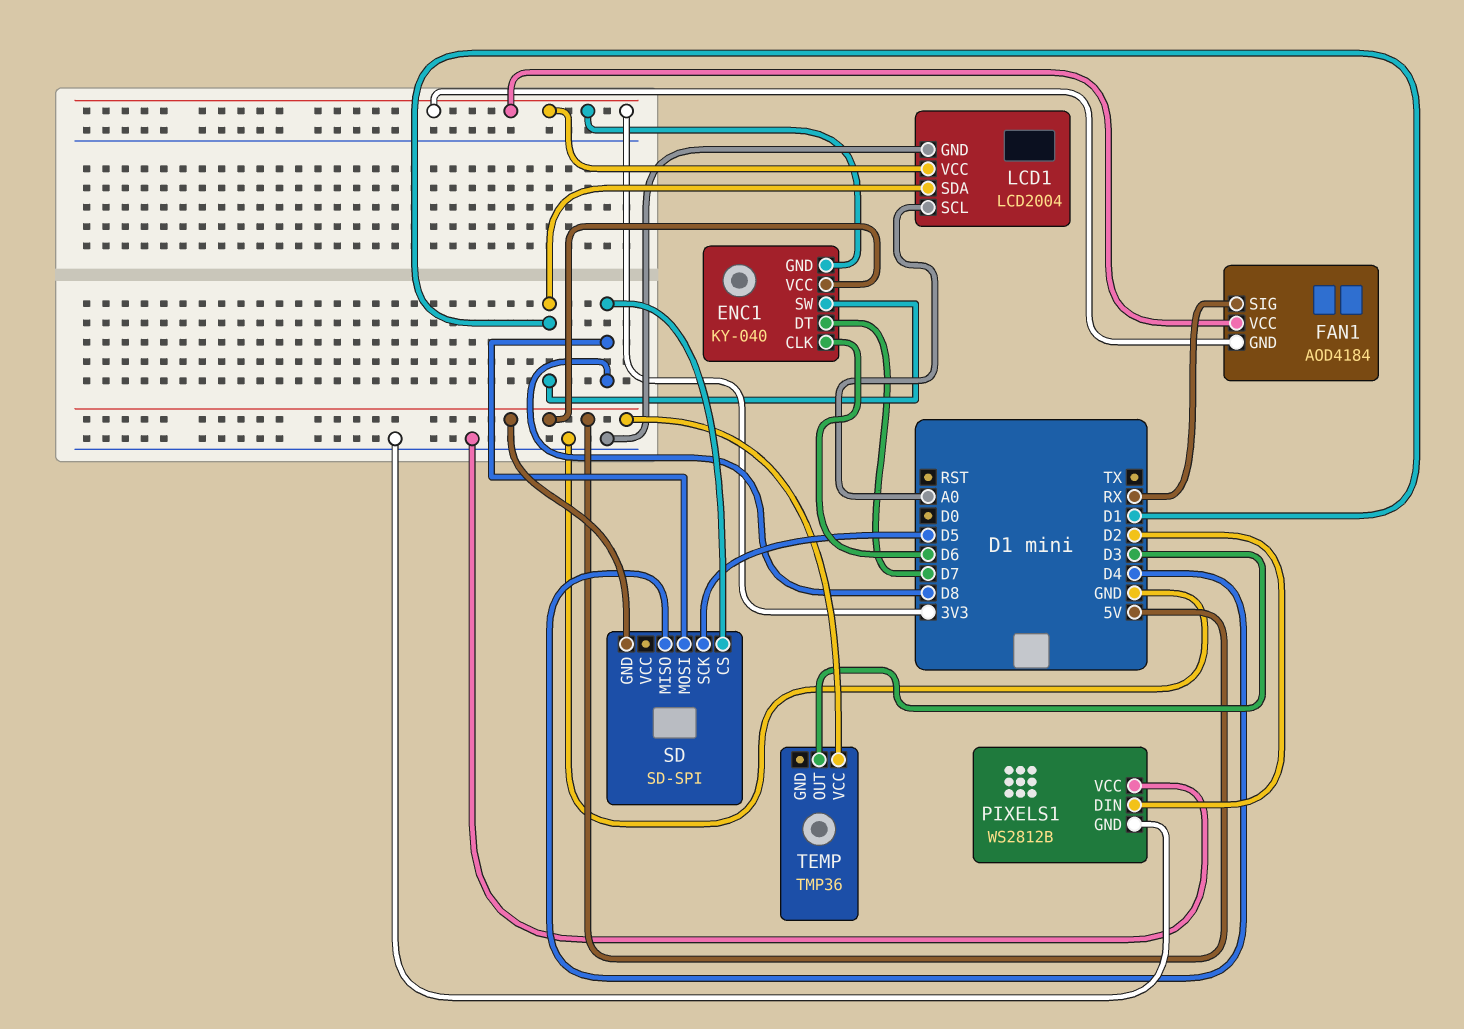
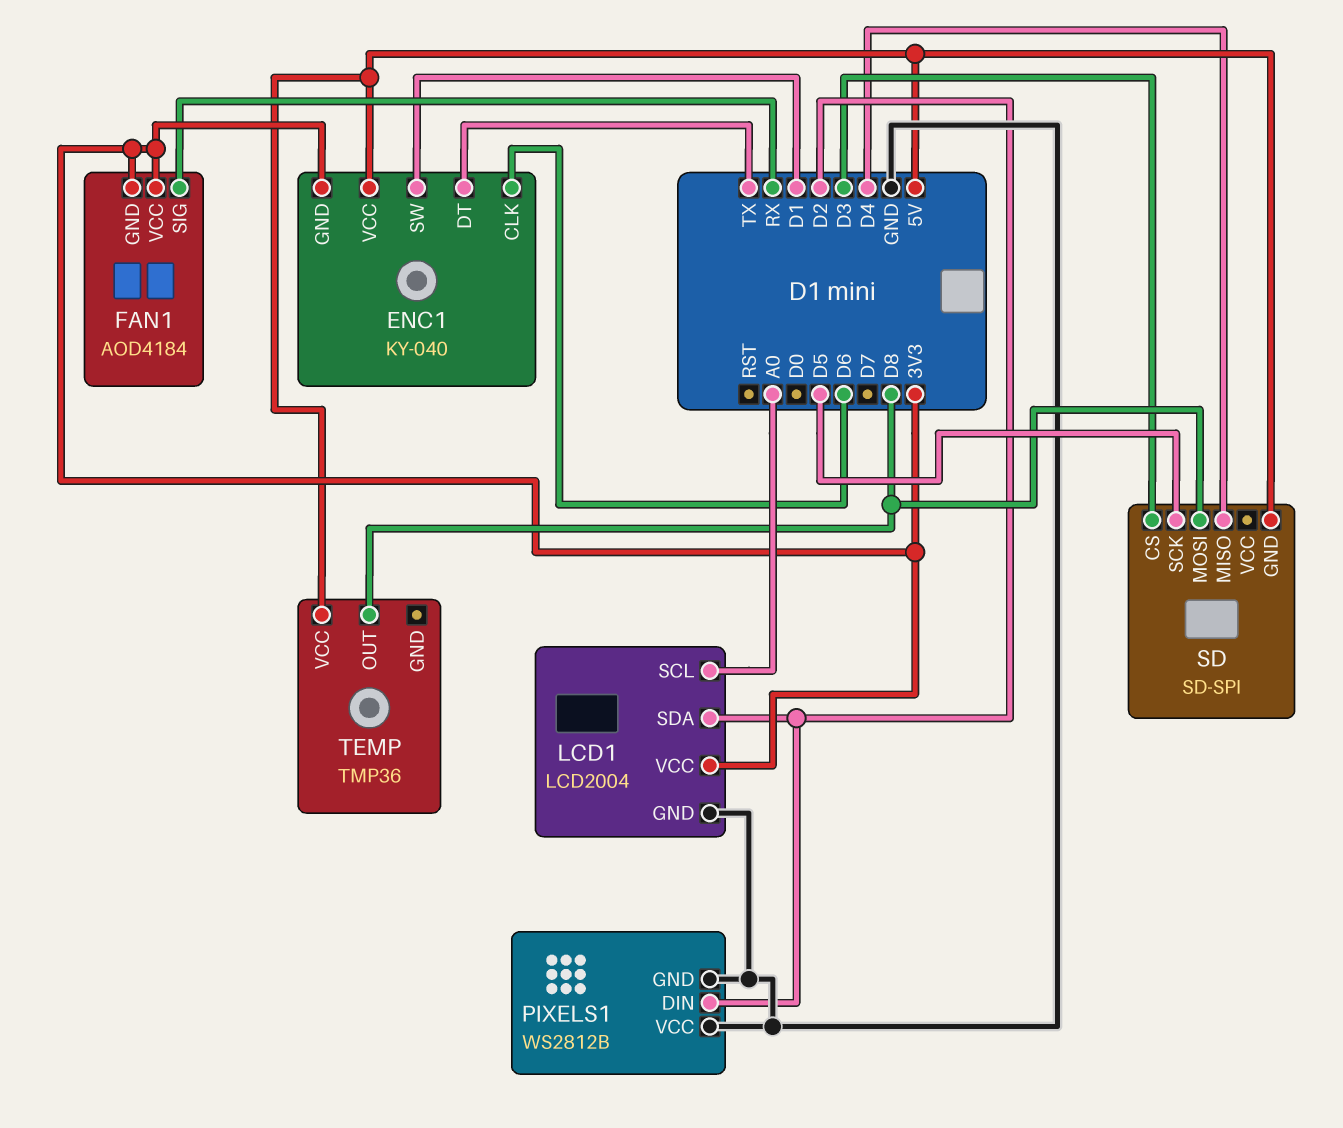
ENC1 pin DT: D7 -> TX
LCD1 pin SDA: D1 -> D2
SD pin CS: D8 -> D3
TEMP pin OUT: D3 -> D8

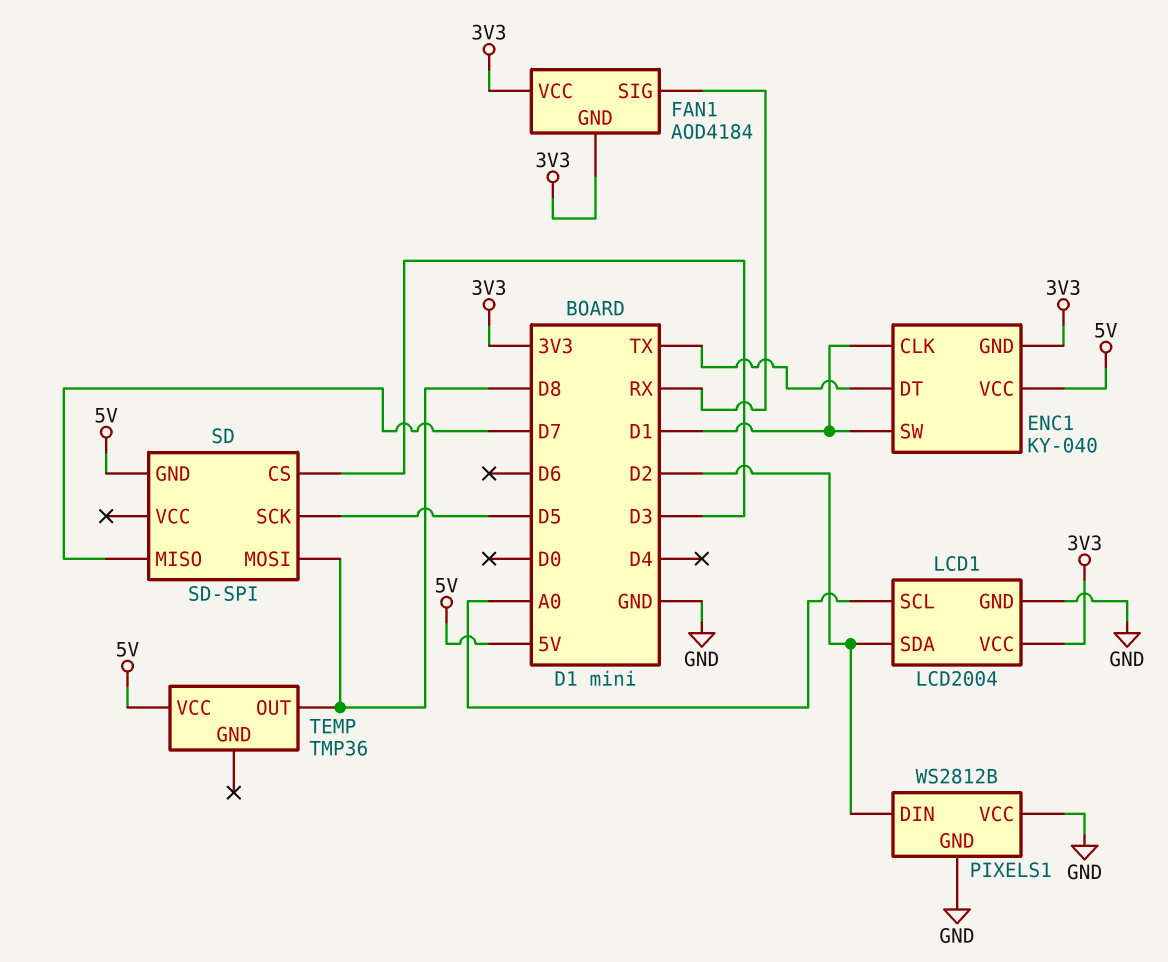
ENC1 pin CLK: D6 -> D1
SD pin MISO: D4 -> D7

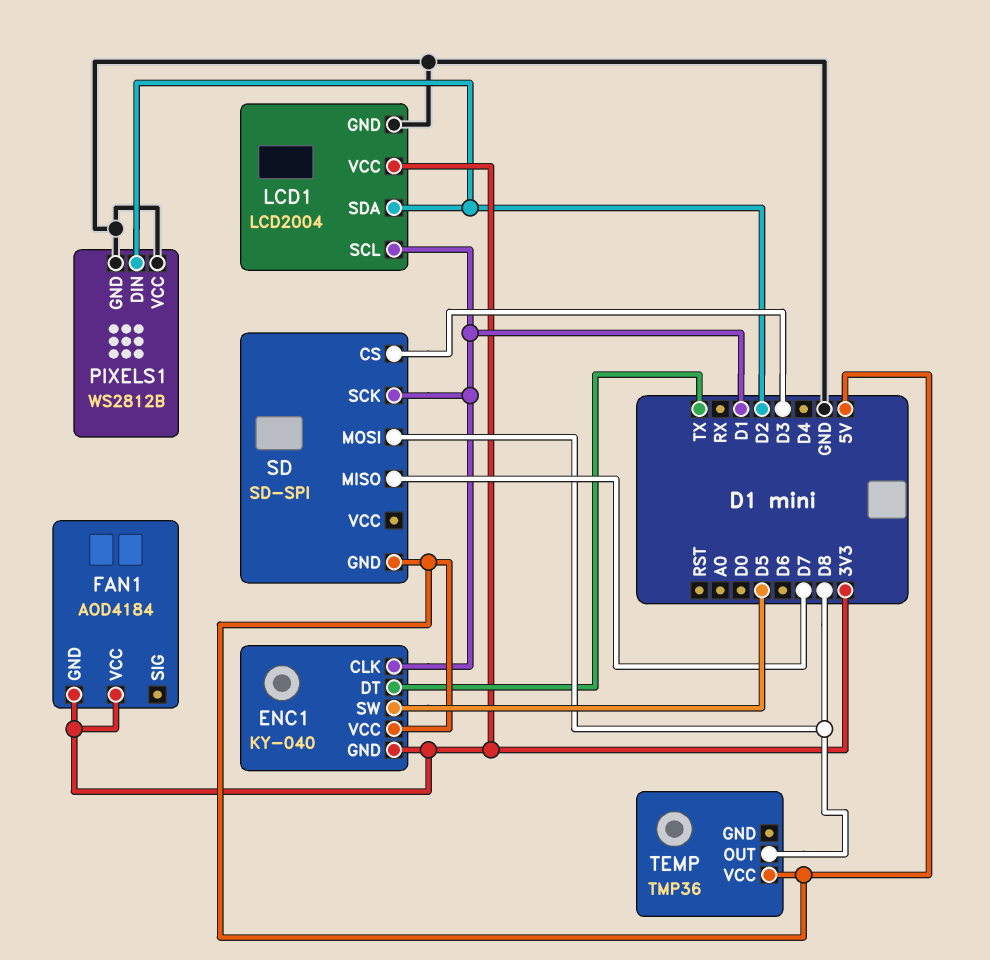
ENC1 pin SW: D1 -> D5
FAN1 pin SIG: RX -> none
LCD1 pin SCL: A0 -> D1
SD pin SCK: D5 -> D1

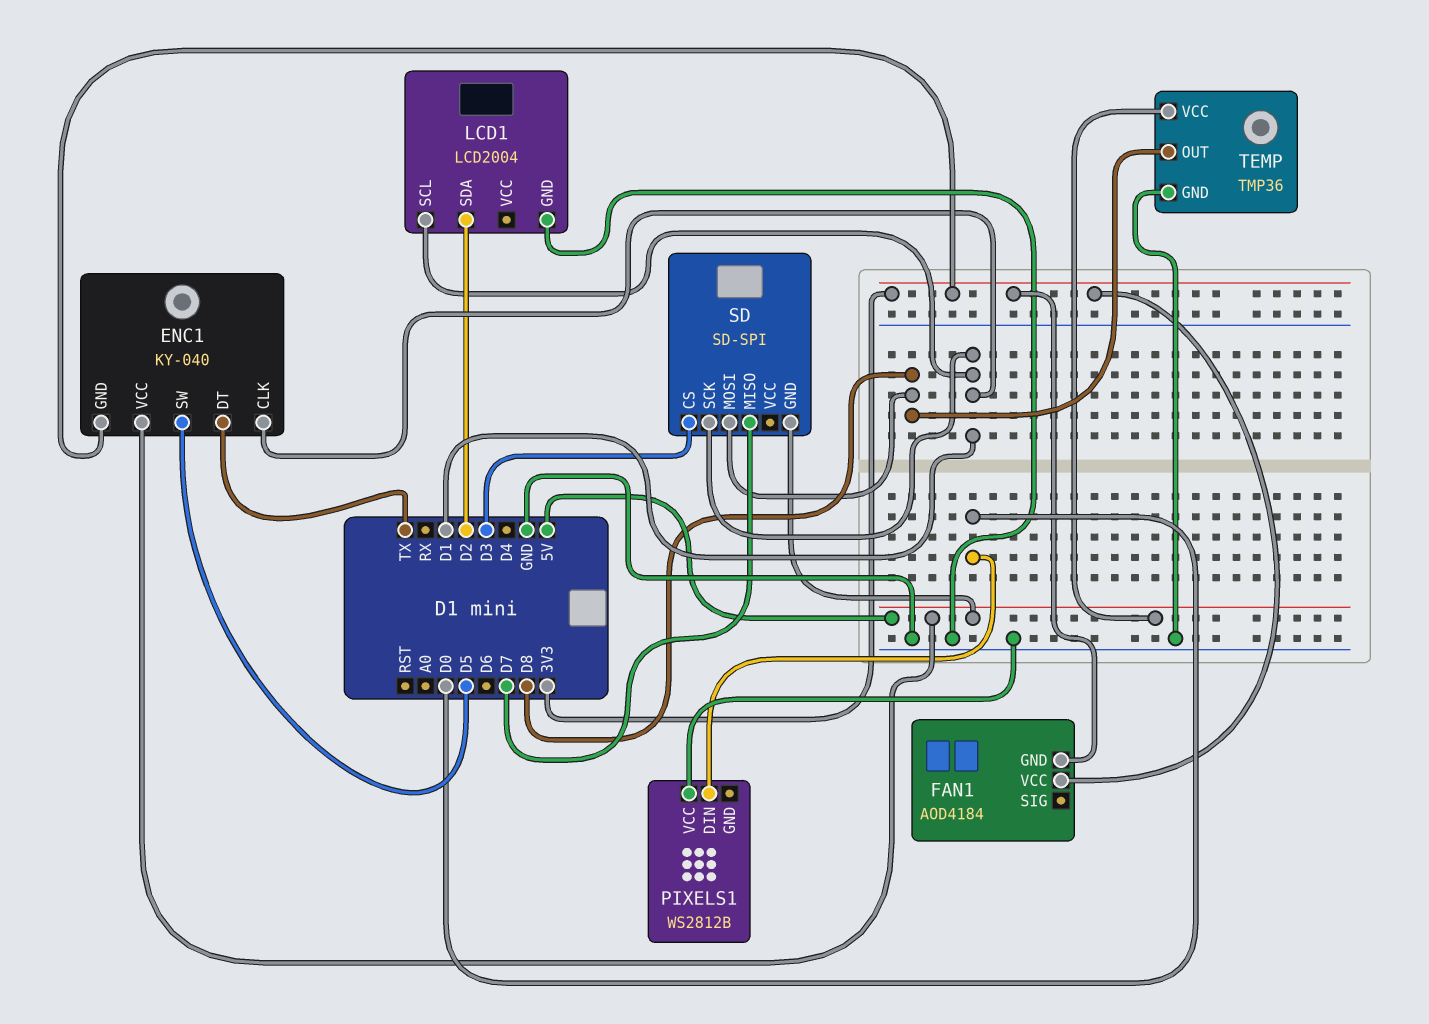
LCD1 pin VCC: 3V3 -> none
PIXELS1 pin DIN: D2 -> D0
PIXELS1 pin GND: GND -> none
TEMP pin GND: none -> GND

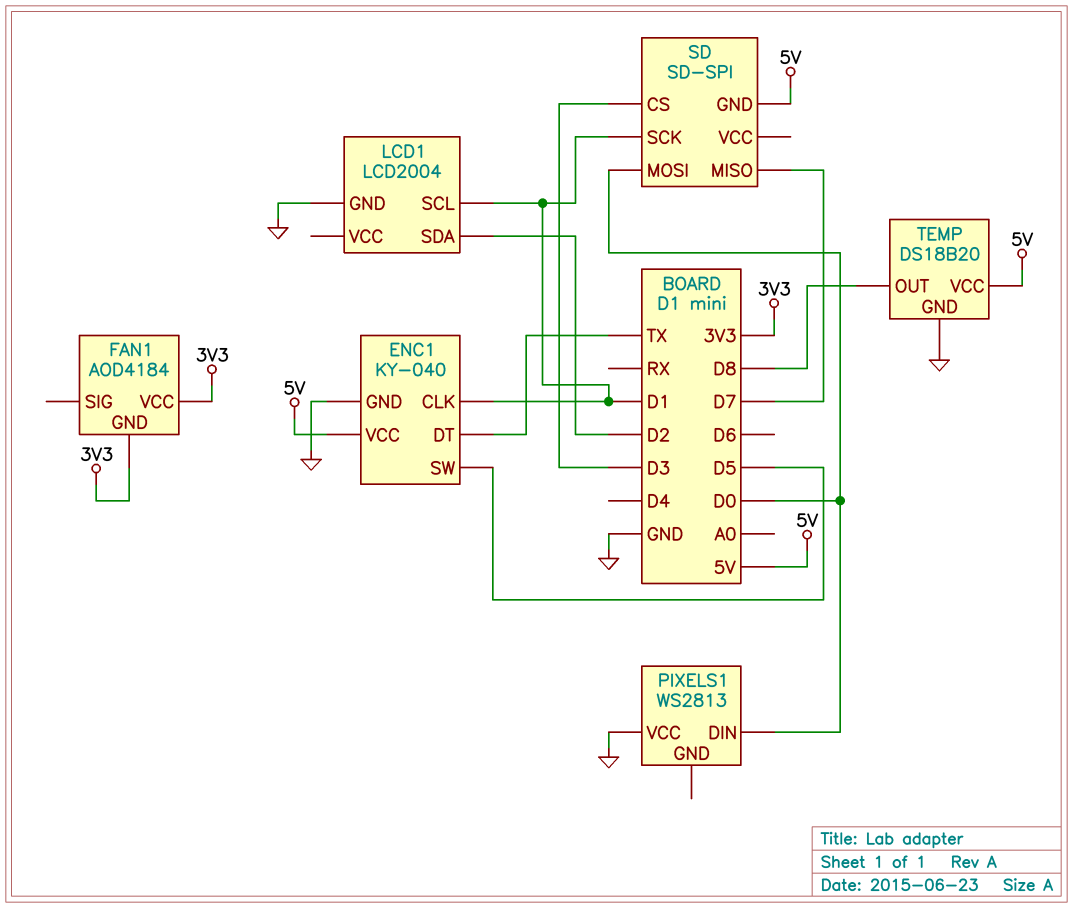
ENC1 pin GND: 3V3 -> GND
PIXELS1: WS2812B -> WS2813
SD pin MOSI: D8 -> D0
TEMP: TMP36 -> DS18B20

